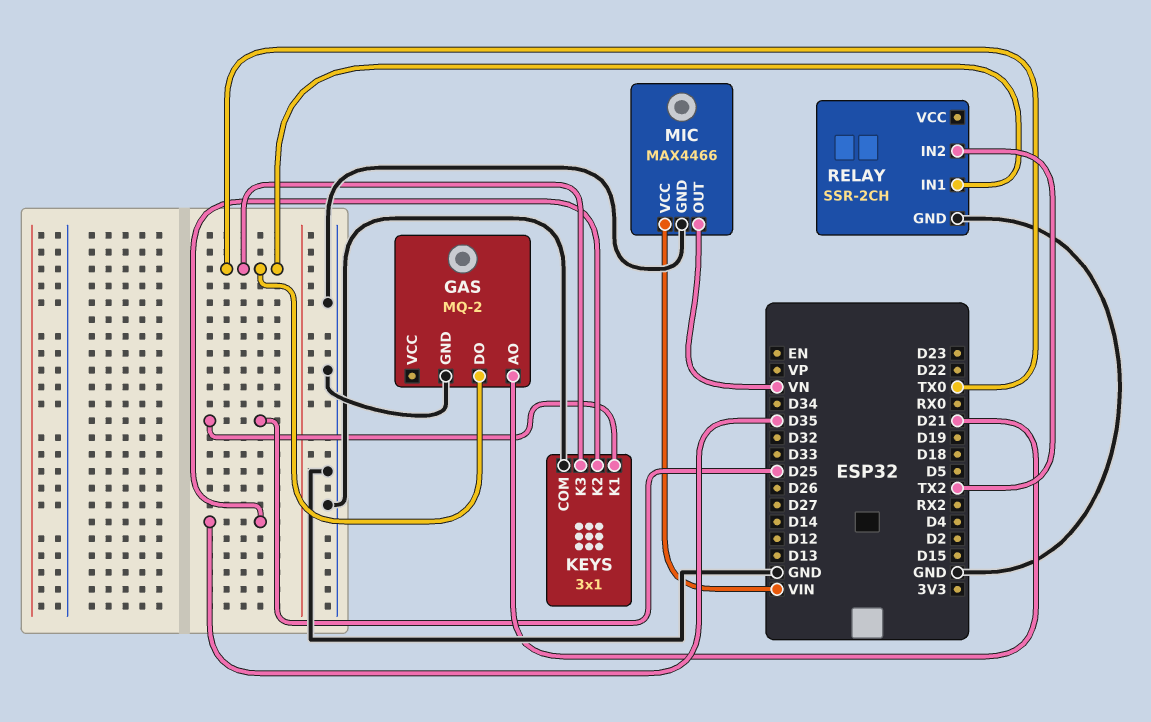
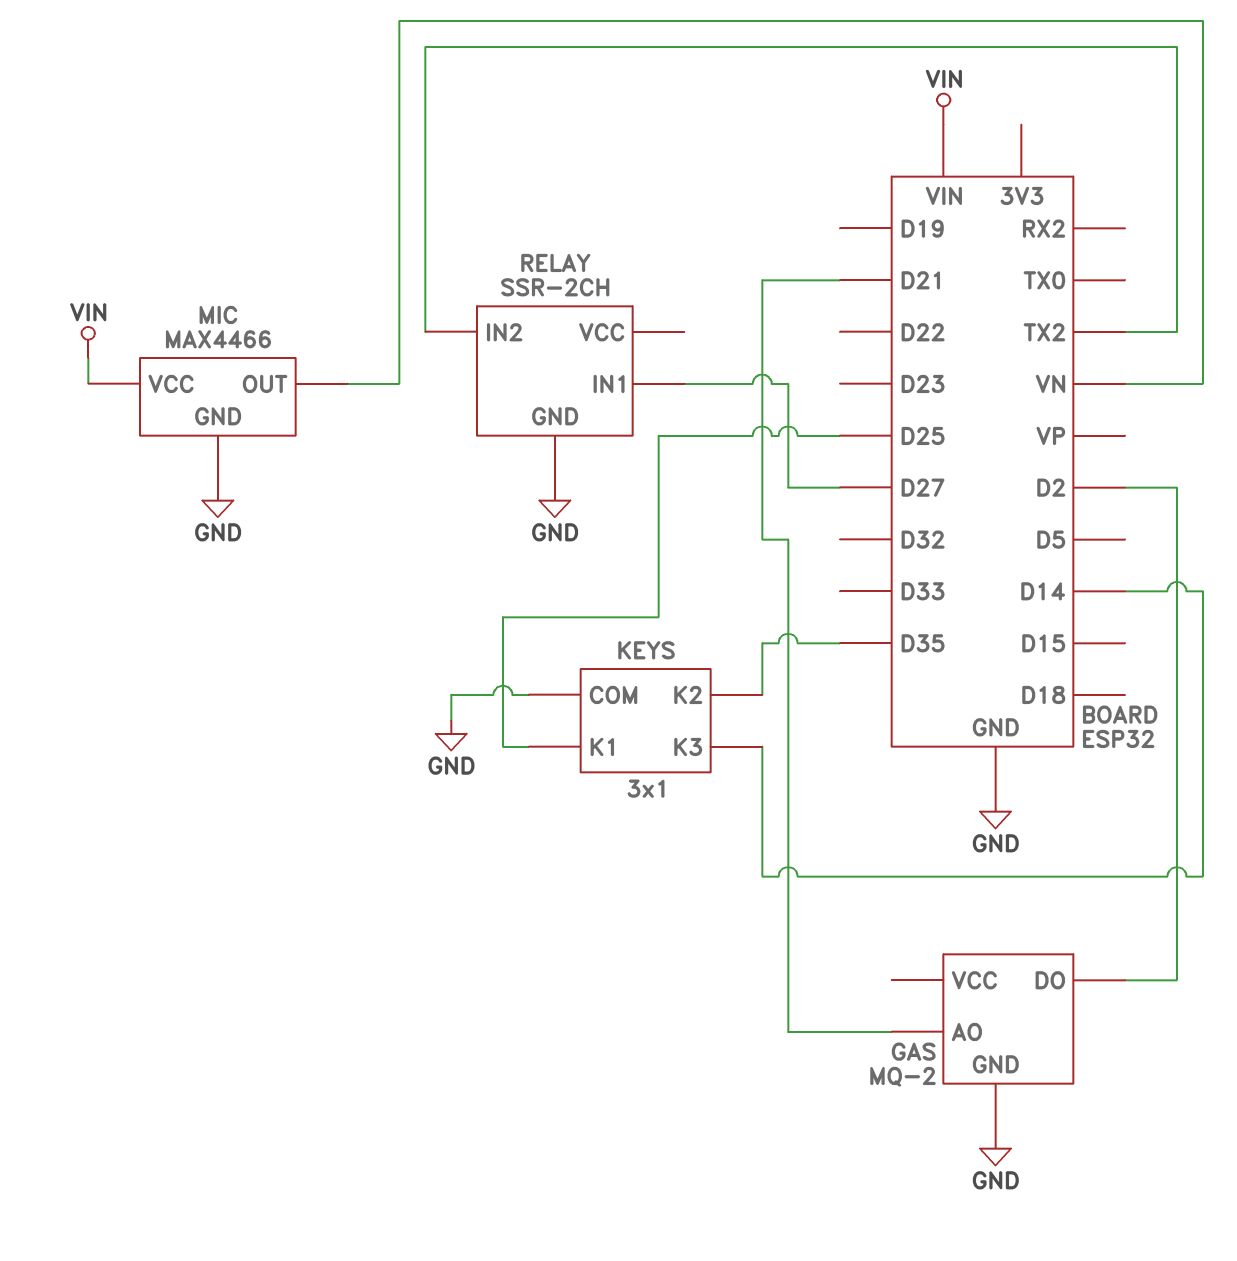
GAS pin DO: TX0 -> D2
KEYS pin K3: TX0 -> D14
RELAY pin IN1: TX0 -> D27

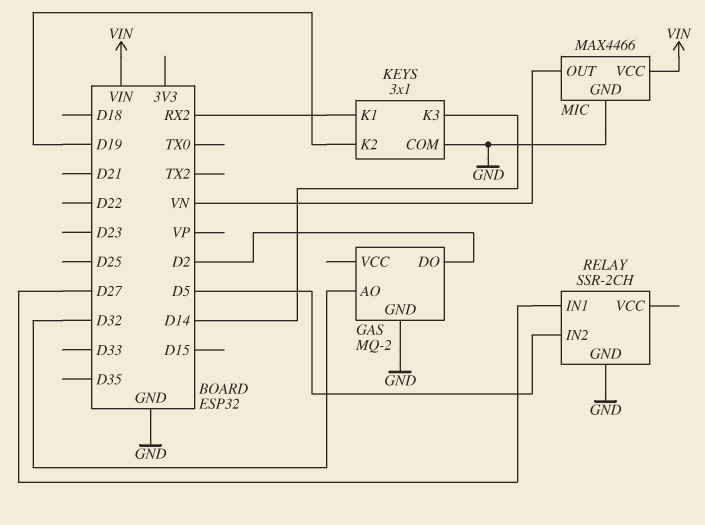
GAS pin AO: D21 -> D32
KEYS pin K1: D25 -> RX2
KEYS pin K2: D35 -> D19
RELAY pin IN2: TX2 -> D5

